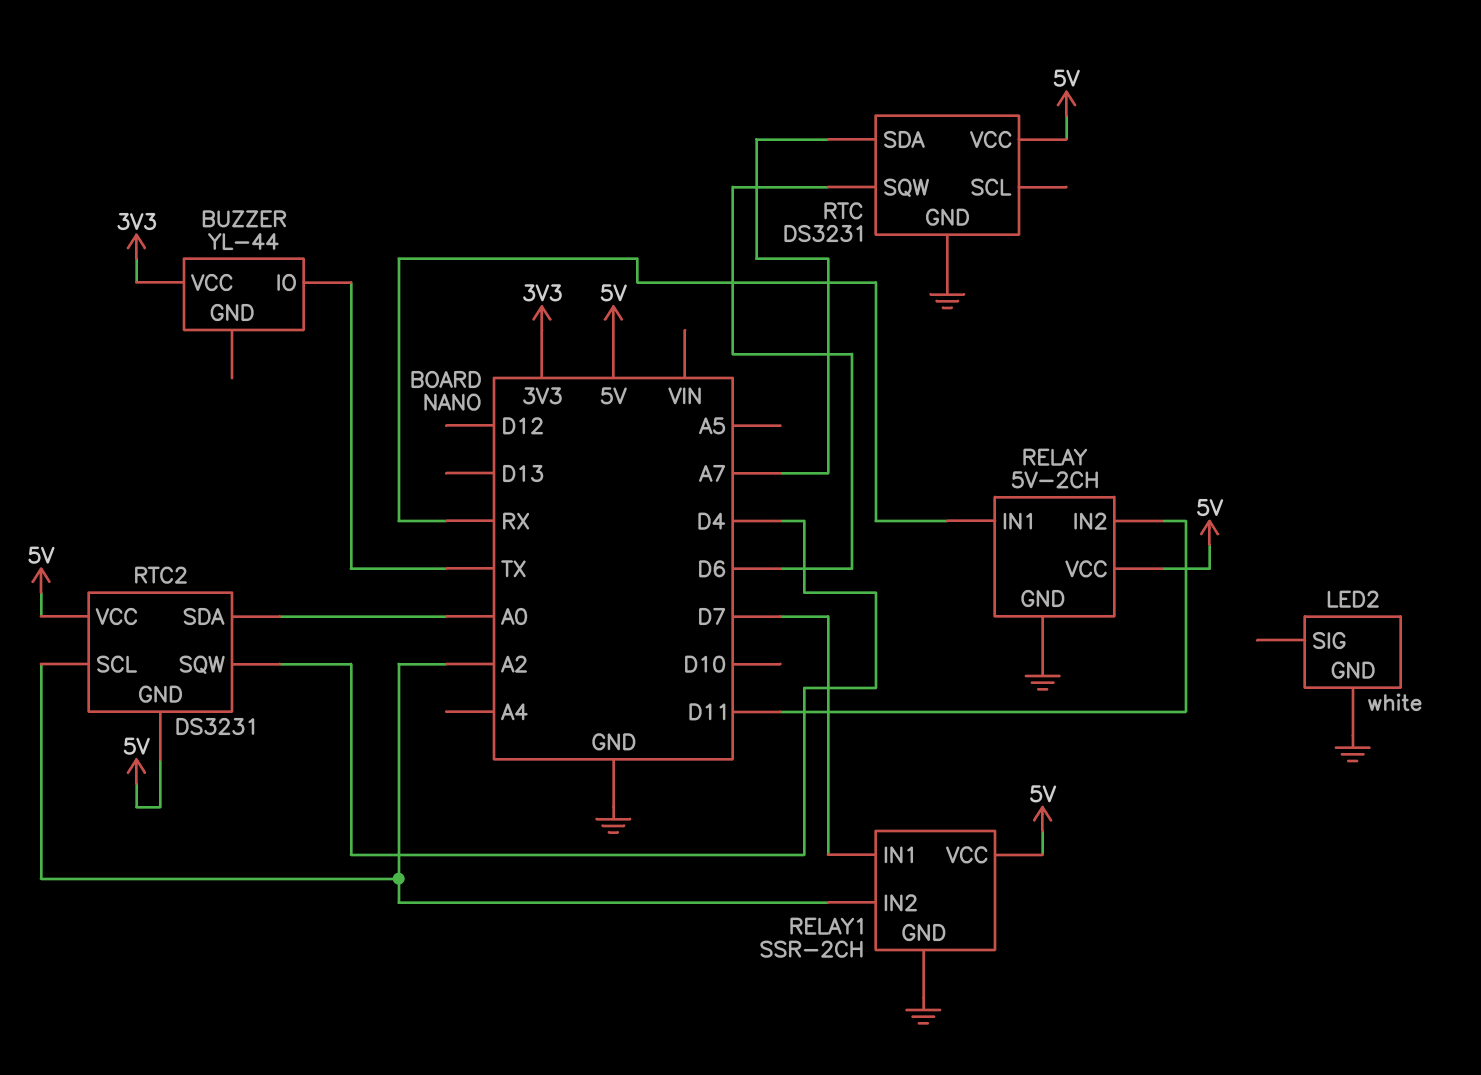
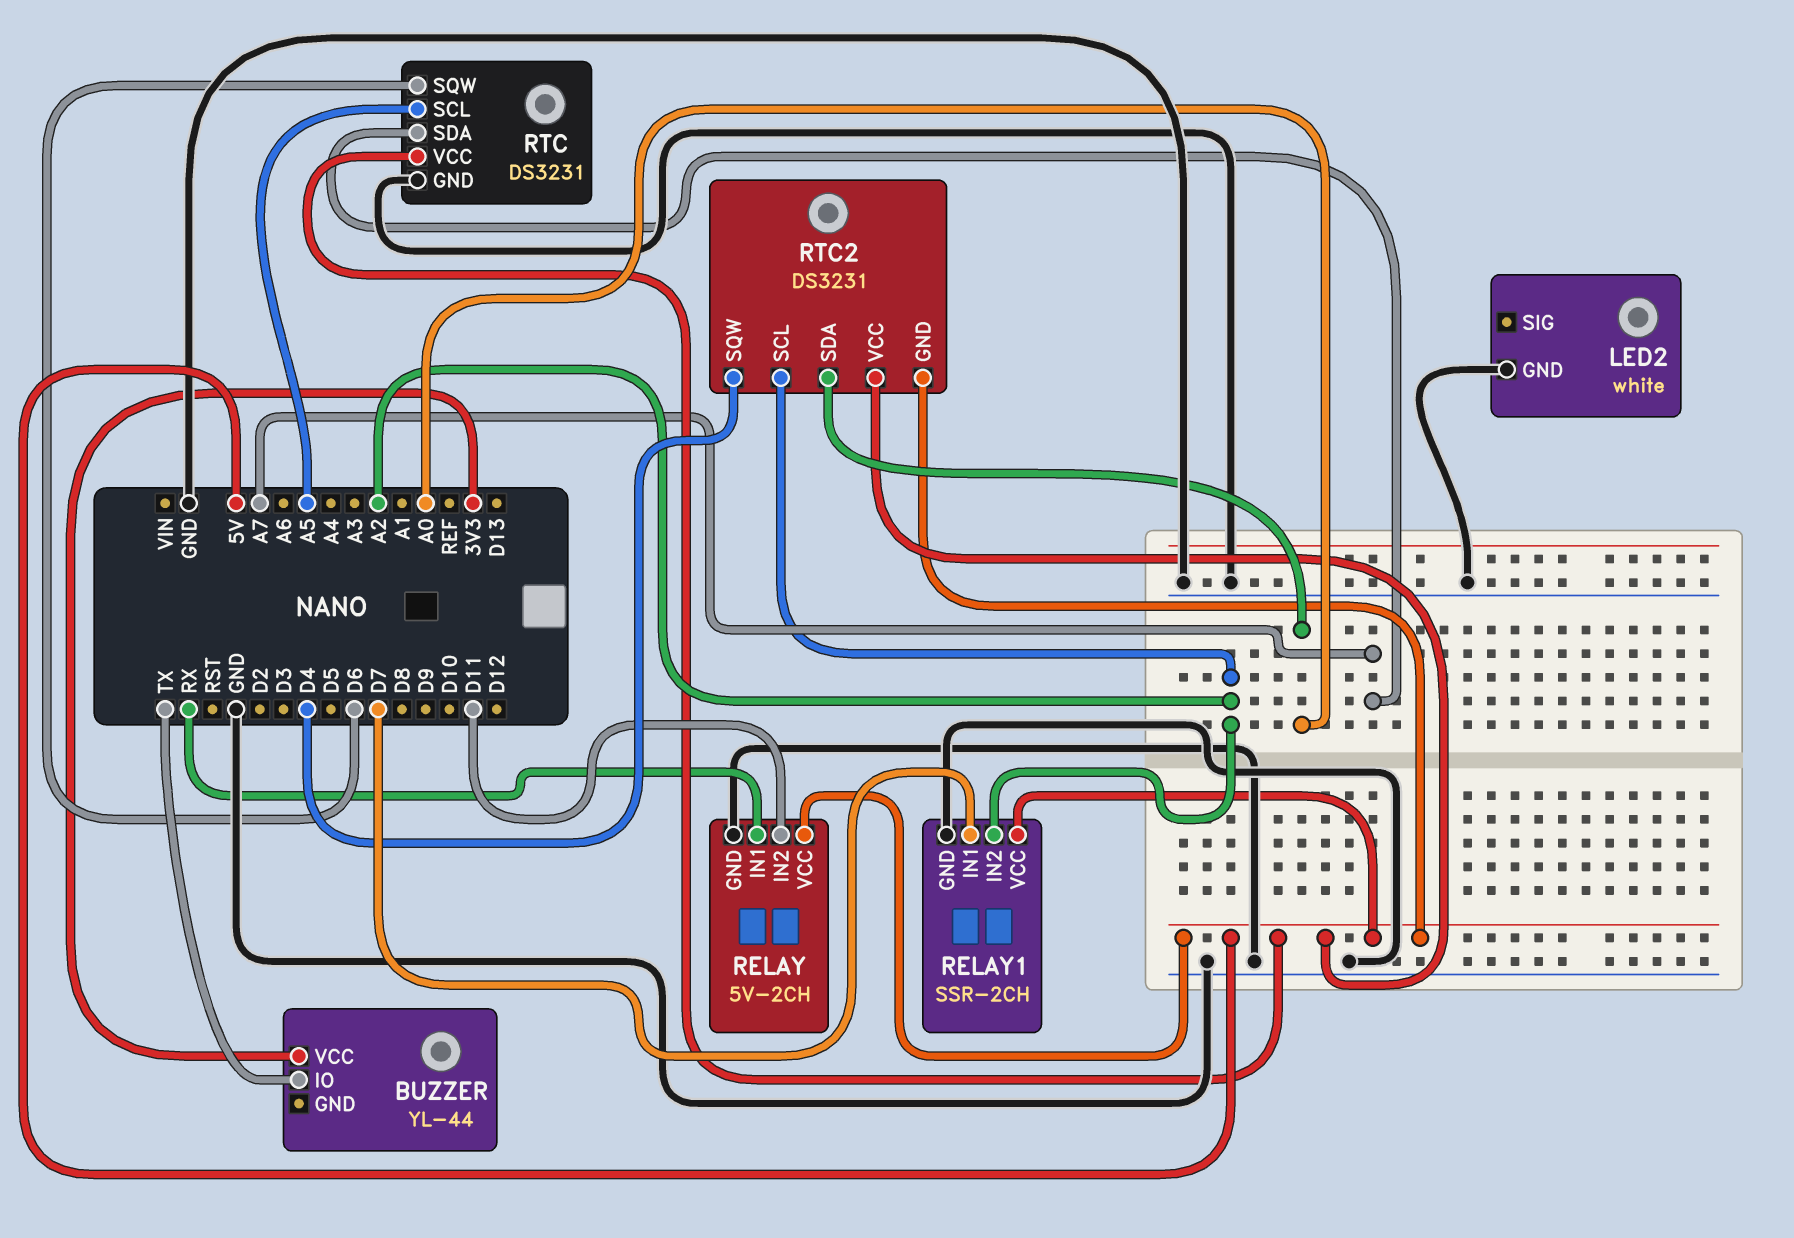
RTC pin SCL: none -> A5

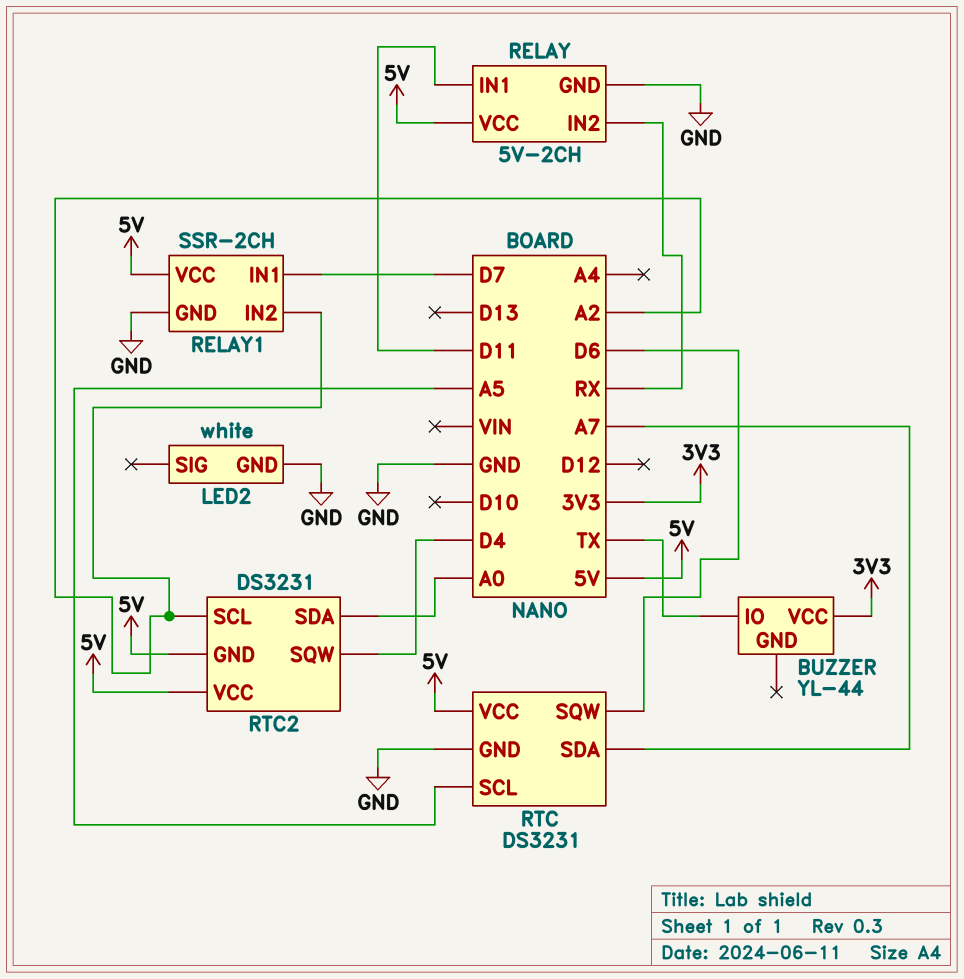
RELAY pin IN1: RX -> D11
RELAY pin IN2: D11 -> RX

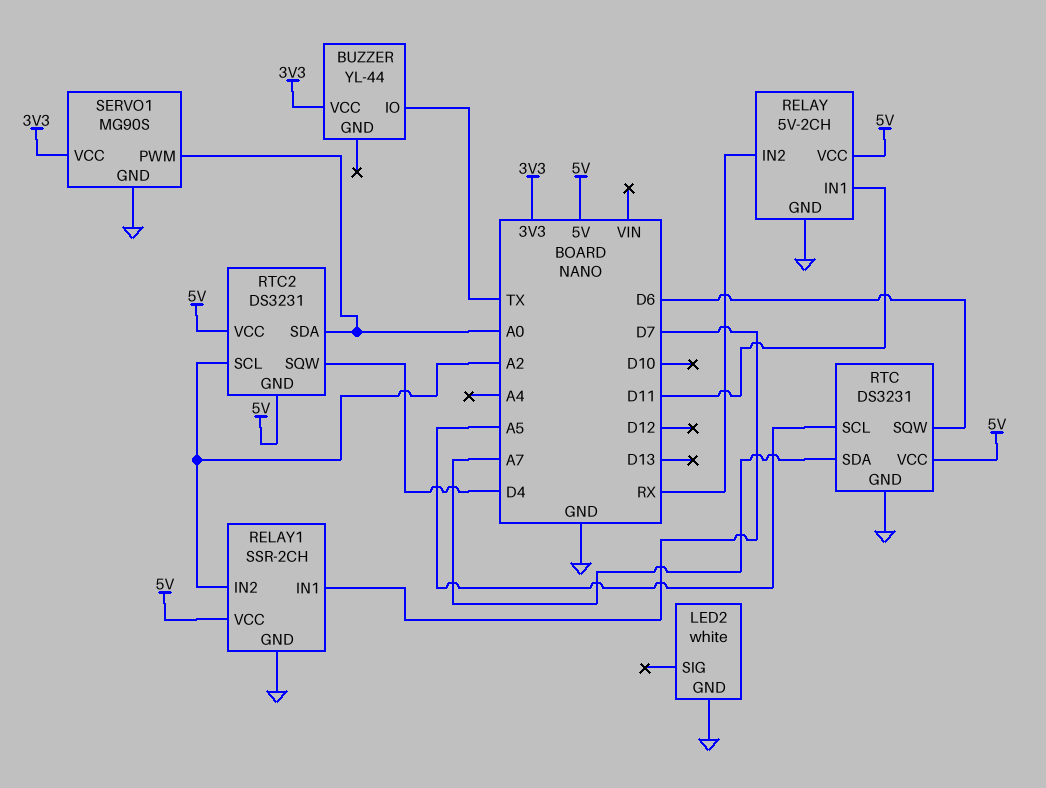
SERVO1: none -> MG90S
SERVO1 pin GND: none -> GND
SERVO1 pin PWM: none -> A0
SERVO1 pin VCC: none -> 3V3

